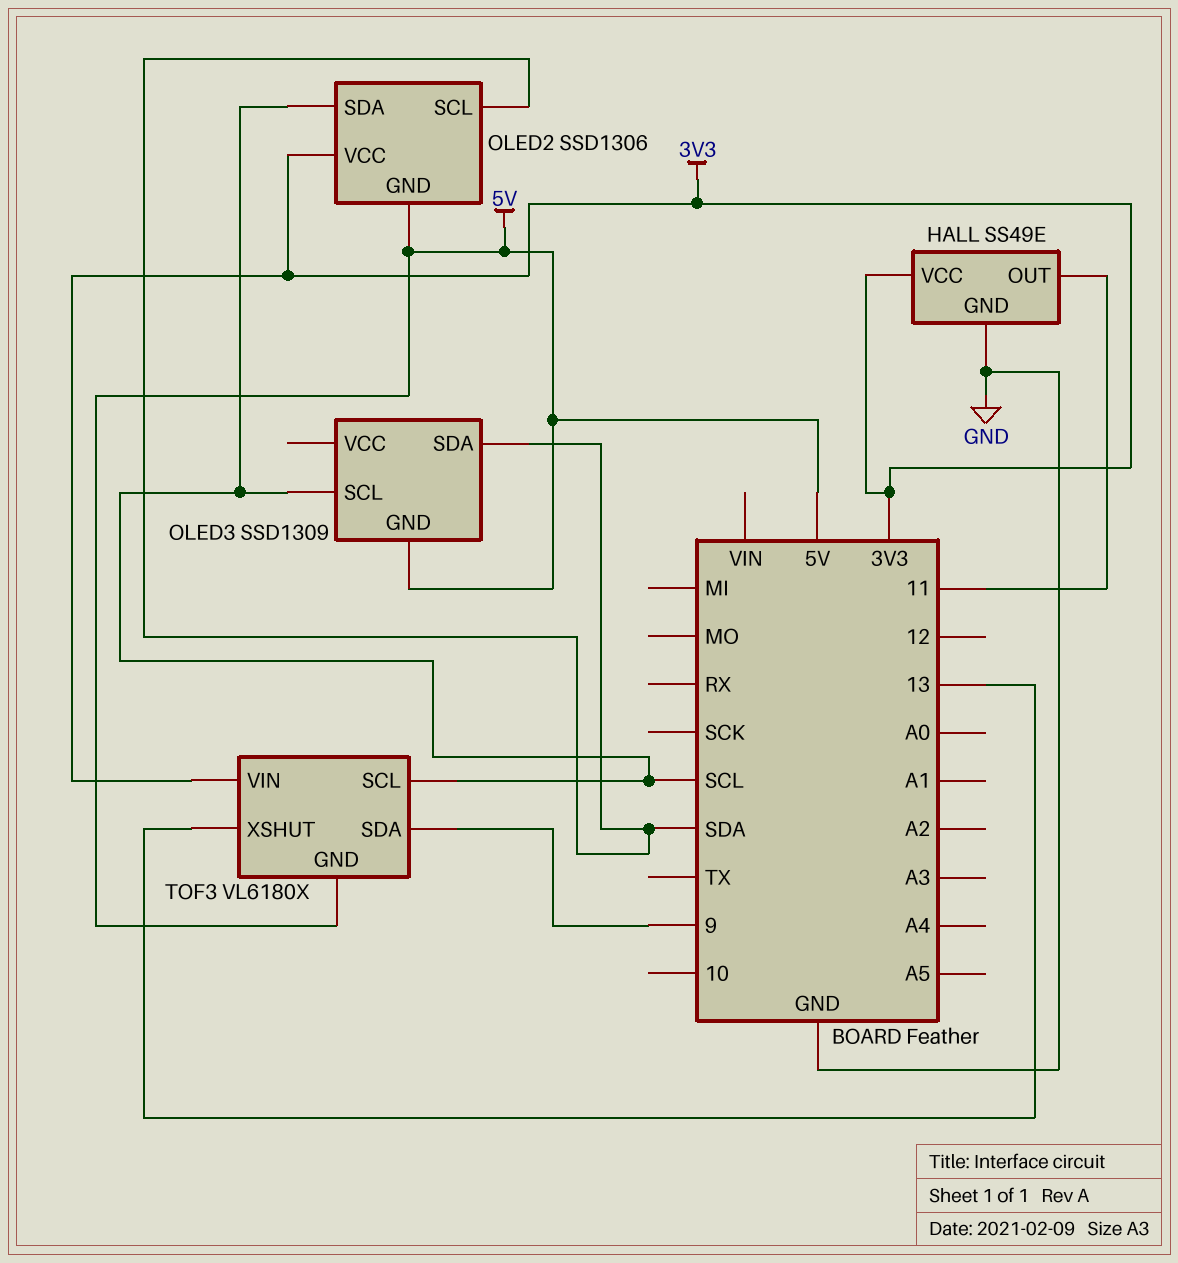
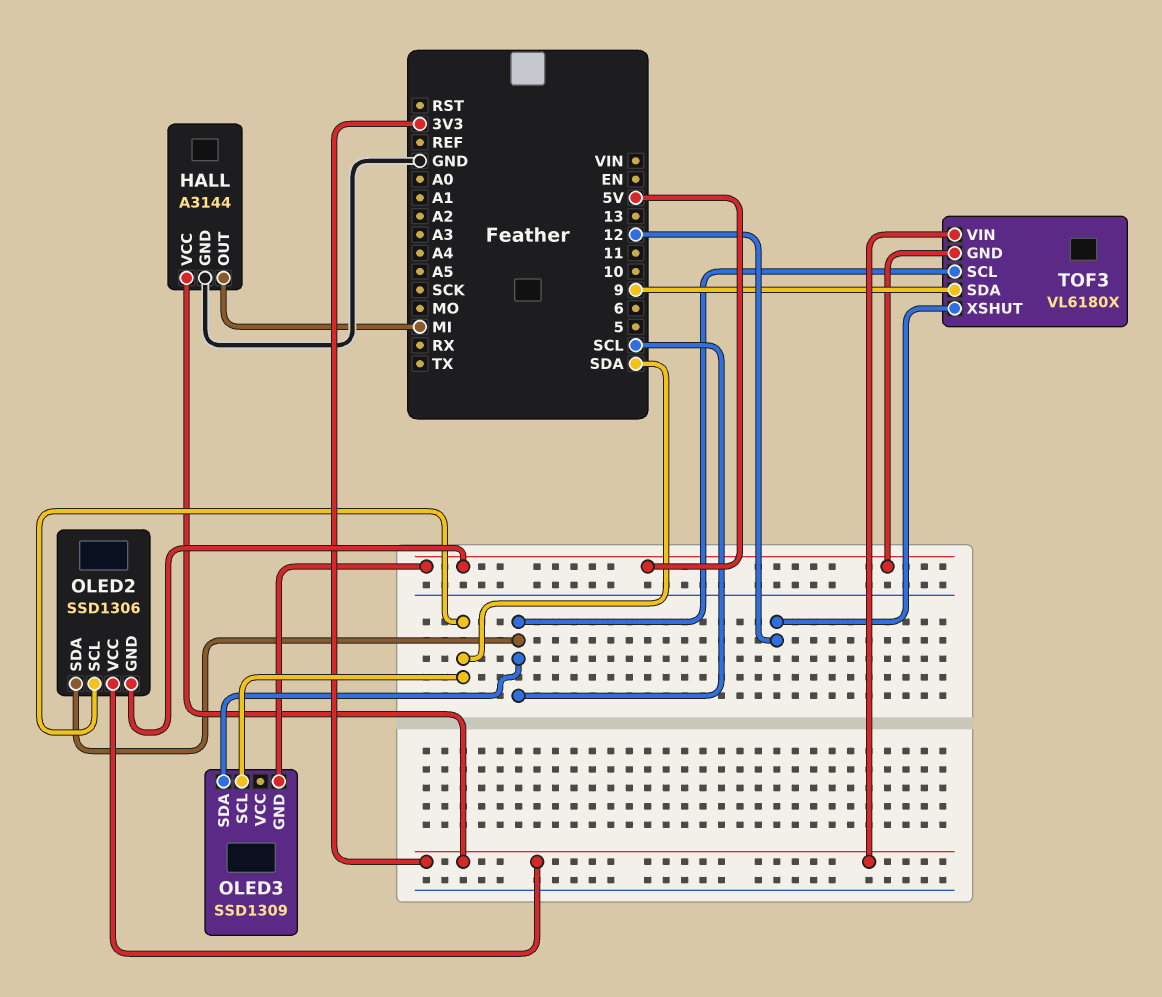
HALL: SS49E -> A3144
HALL pin OUT: 11 -> MI
OLED3 pin SCL: SCL -> SDA
OLED3 pin SDA: SDA -> SCL
TOF3 pin XSHUT: 13 -> 12

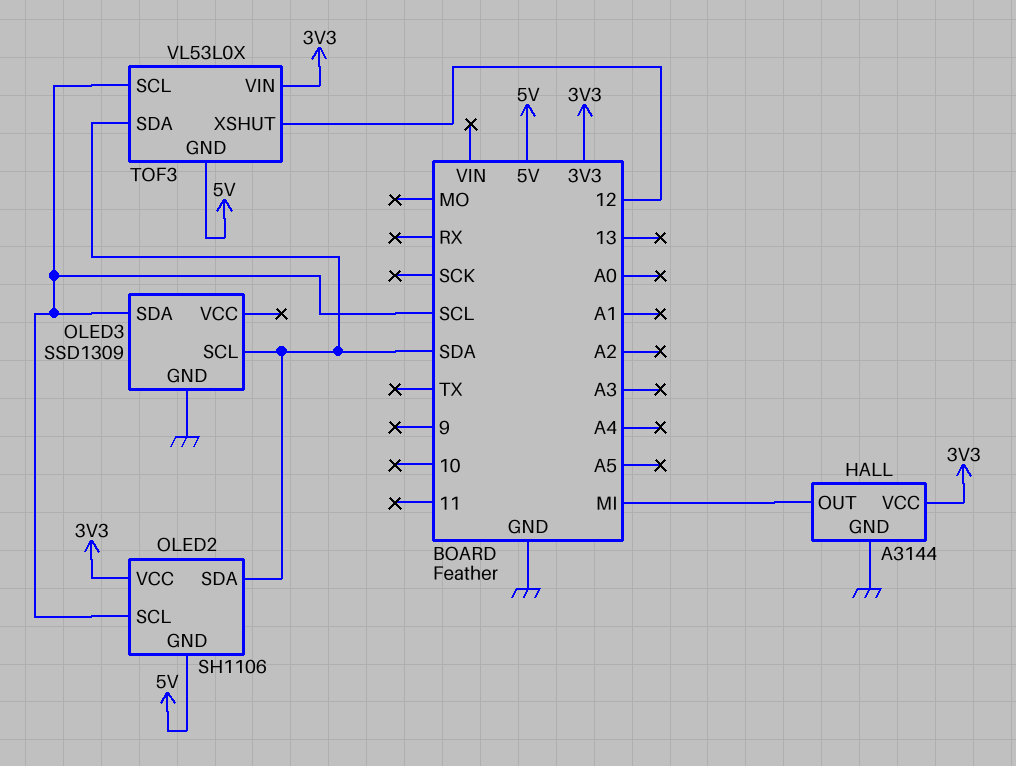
OLED2: SSD1306 -> SH1106
OLED2 pin SCL: SDA -> SCL
OLED2 pin SDA: SCL -> SDA
OLED3 pin GND: 5V -> GND
TOF3: VL6180X -> VL53L0X
TOF3 pin SDA: 9 -> SDA

